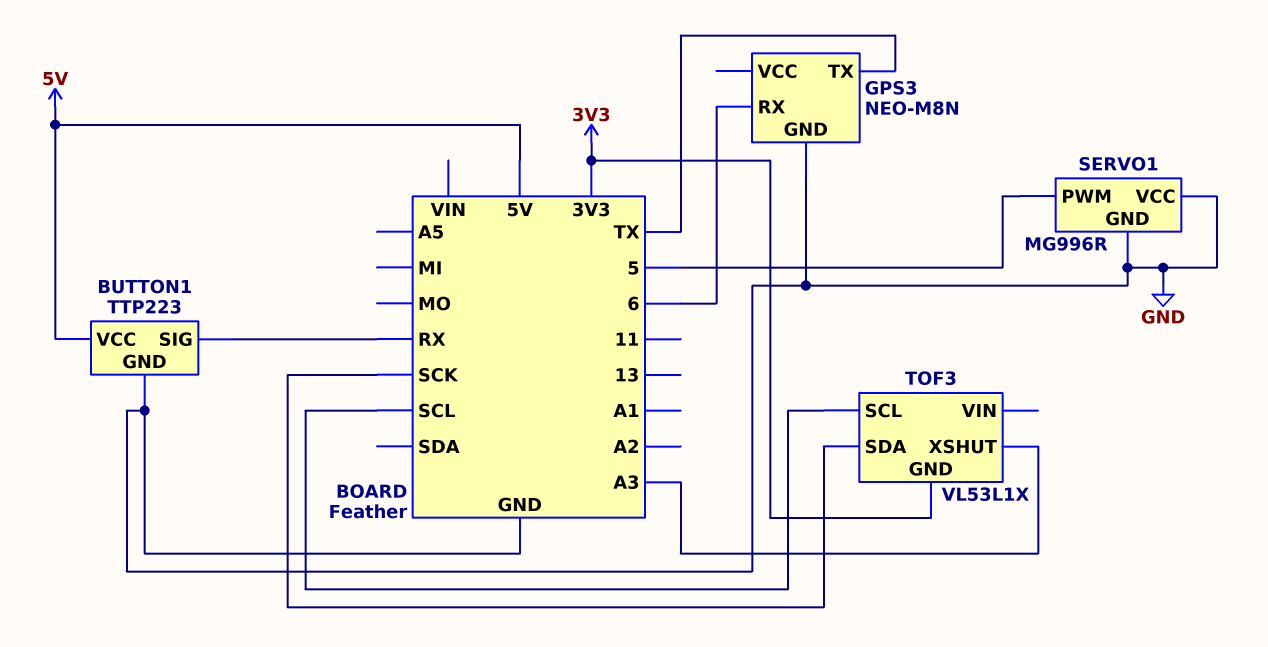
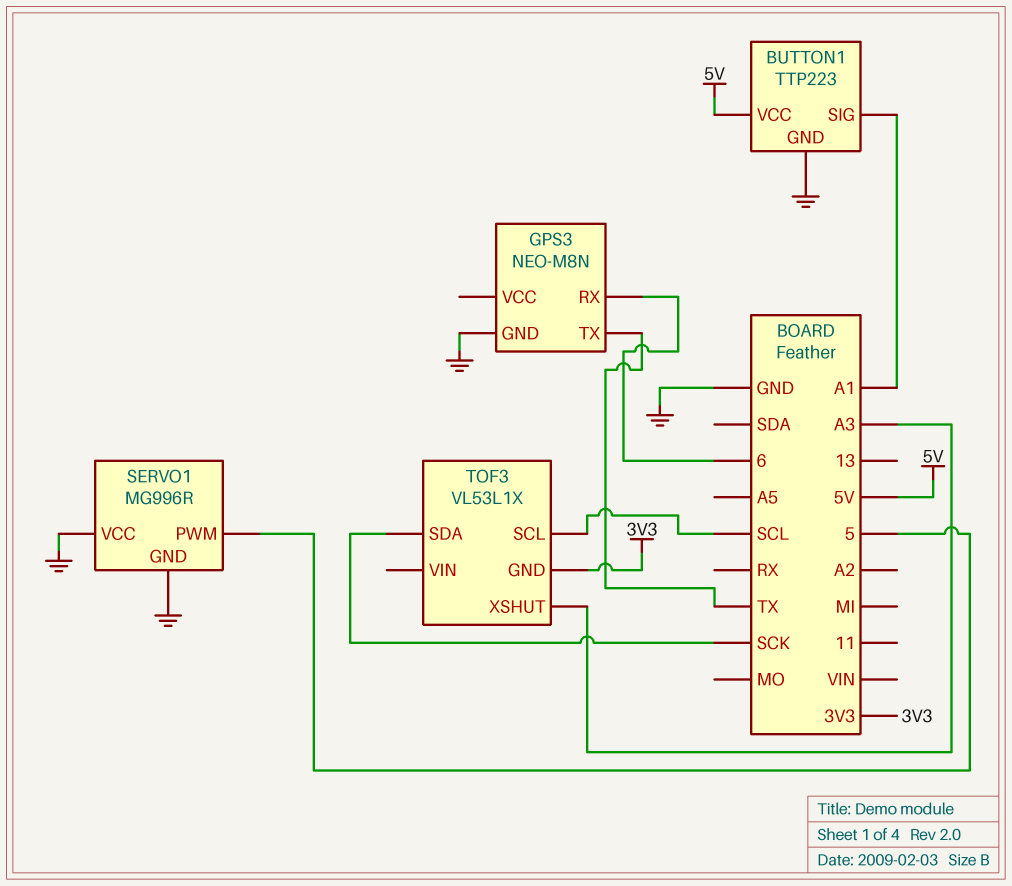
BUTTON1 pin SIG: RX -> A1

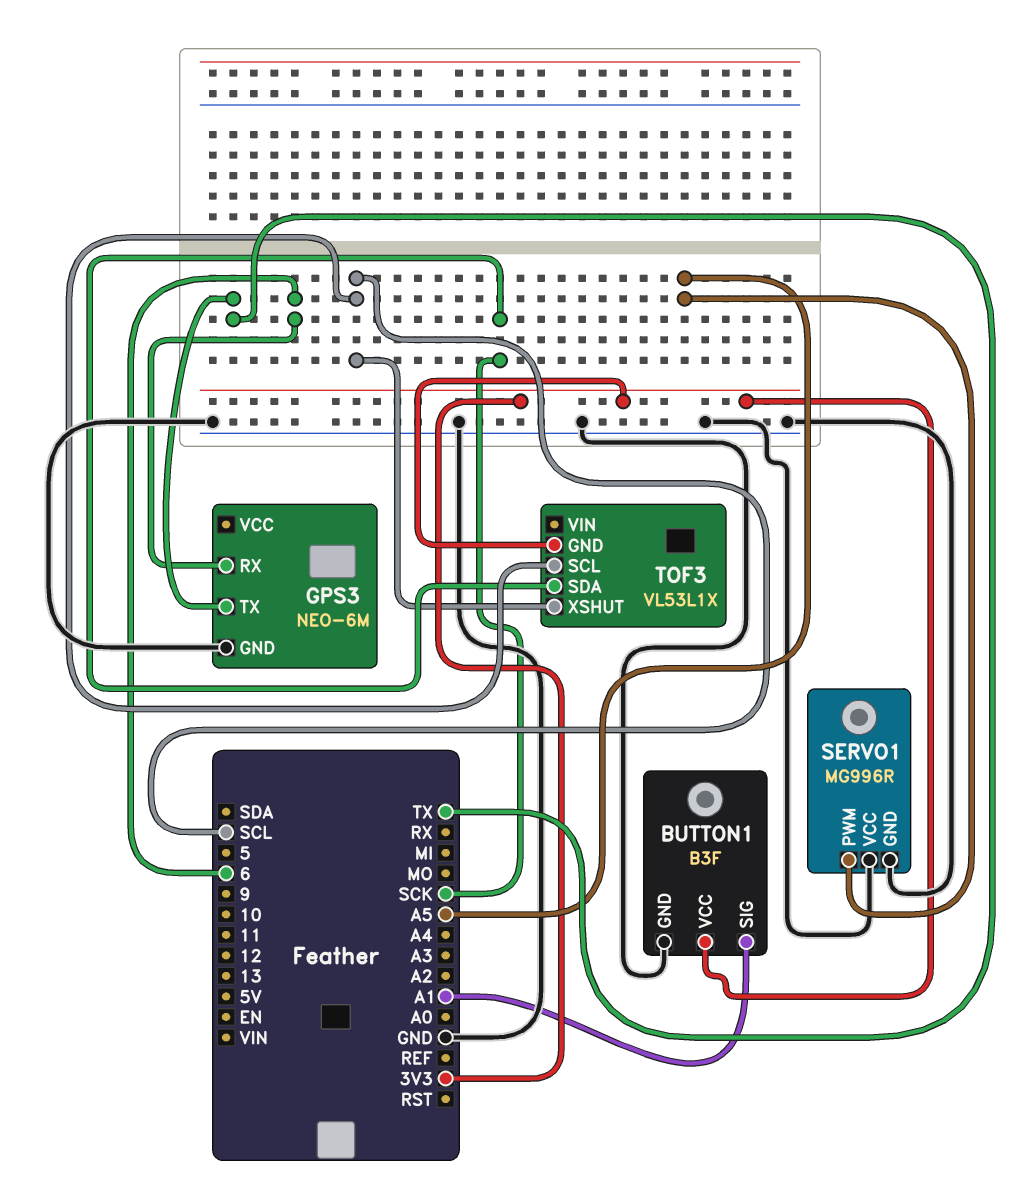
BUTTON1: TTP223 -> B3F
BUTTON1 pin VCC: 5V -> 3V3
GPS3: NEO-M8N -> NEO-6M
SERVO1 pin PWM: 5 -> A5
TOF3 pin XSHUT: A3 -> SCL

